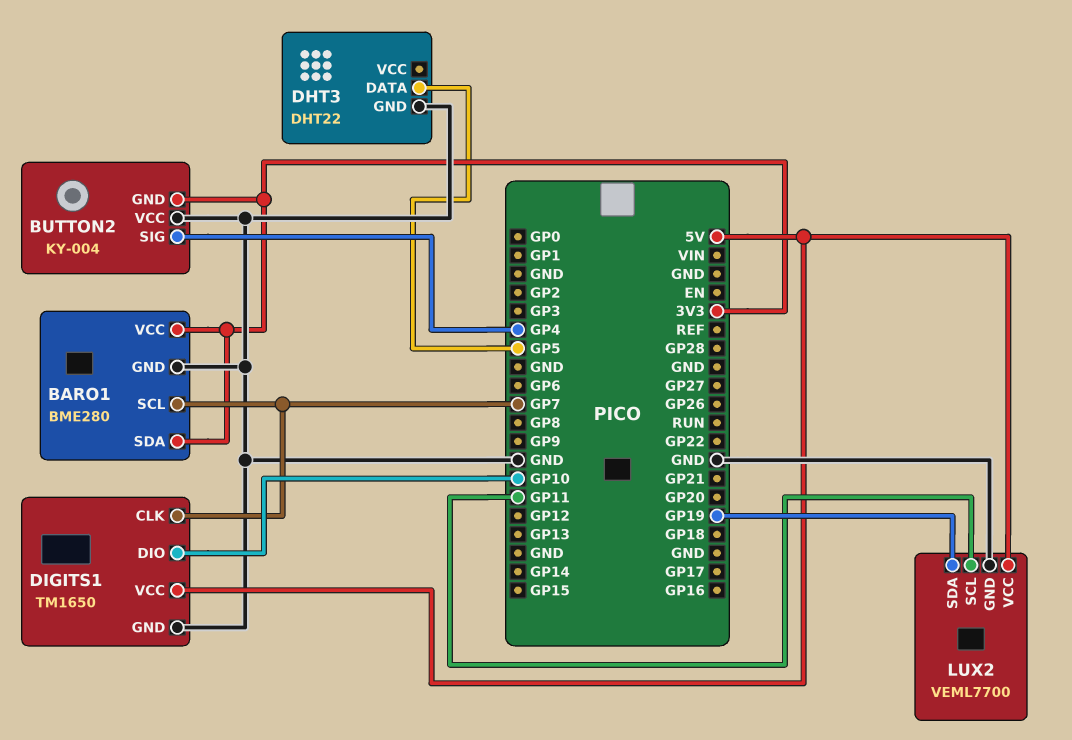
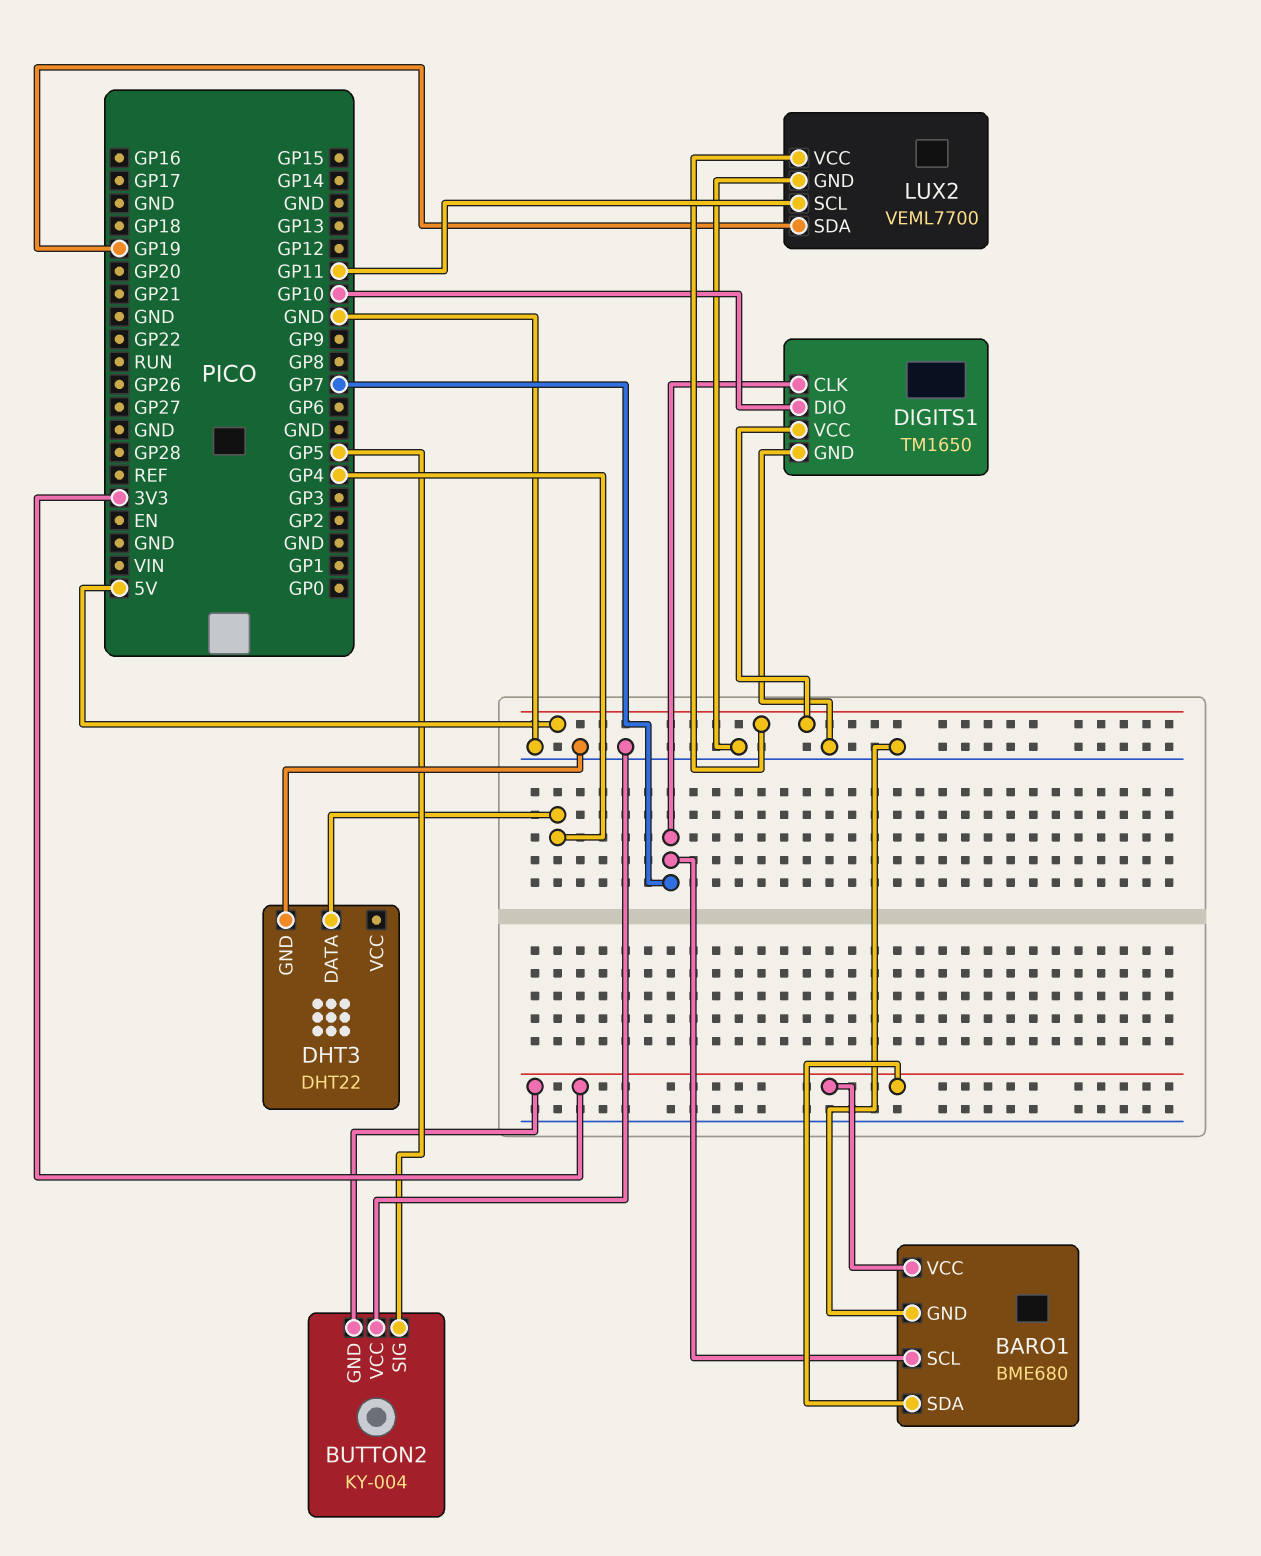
BARO1: BME280 -> BME680
BUTTON2 pin SIG: GP4 -> GP5
DHT3 pin DATA: GP5 -> GP4

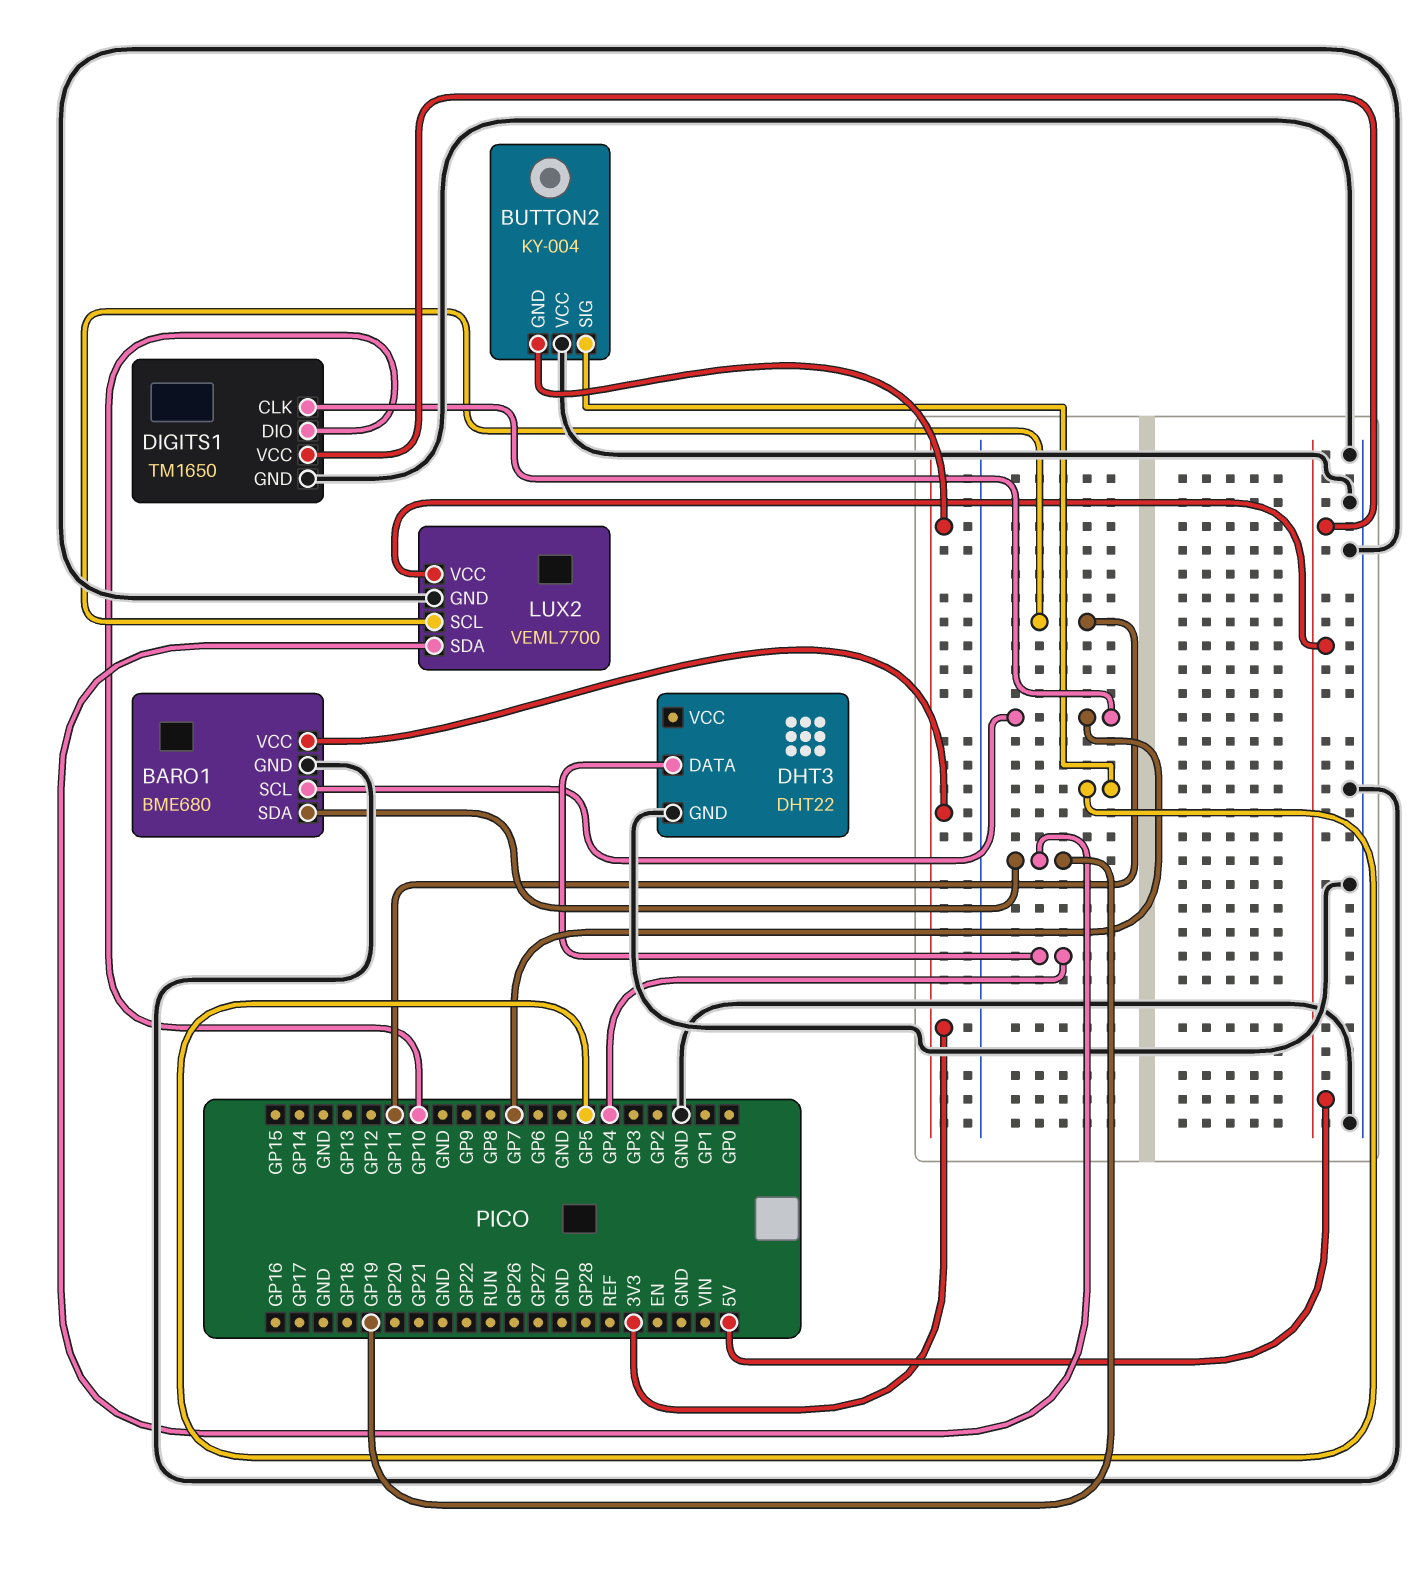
BARO1 pin SDA: 3V3 -> GP19

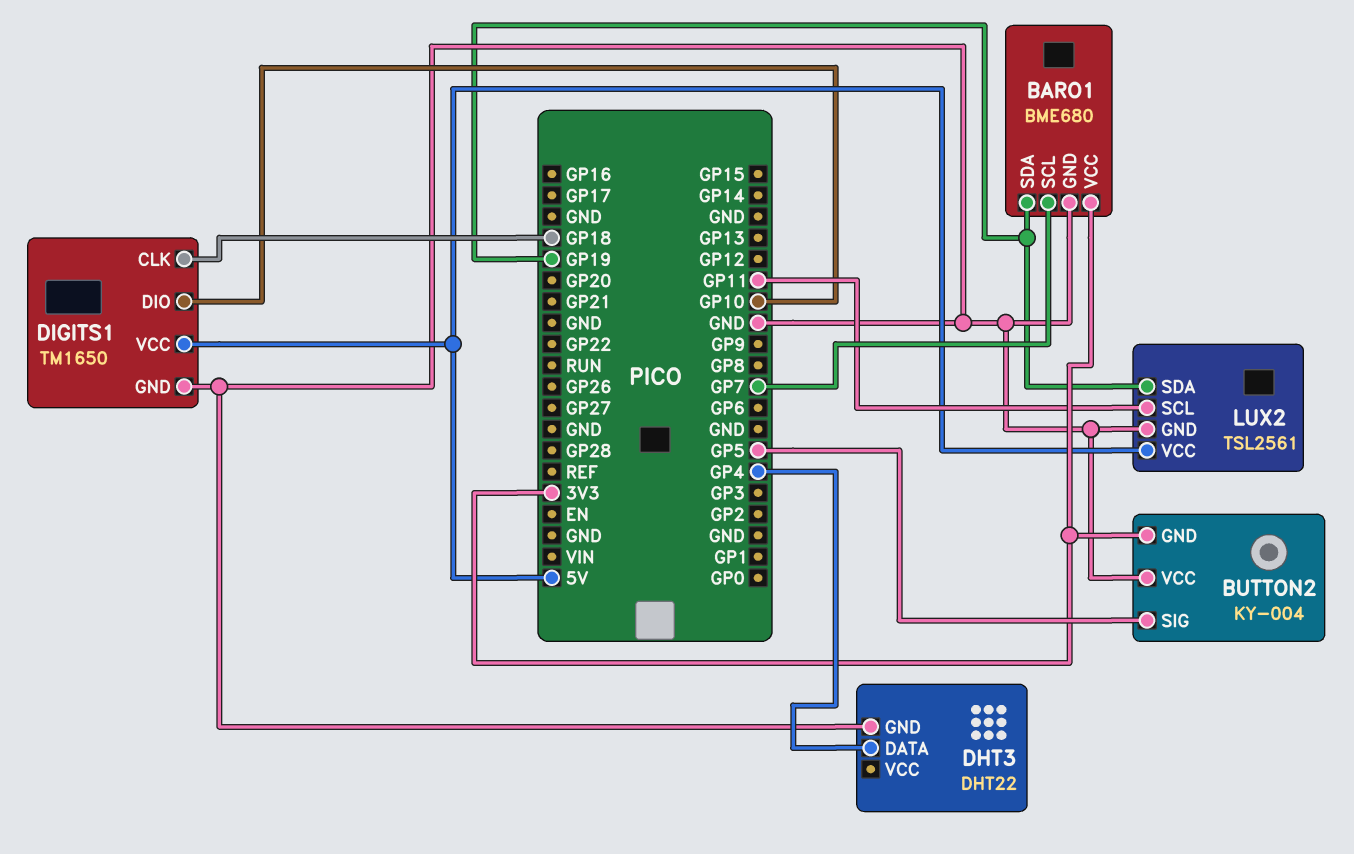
DIGITS1 pin CLK: GP7 -> GP18
LUX2: VEML7700 -> TSL2561

